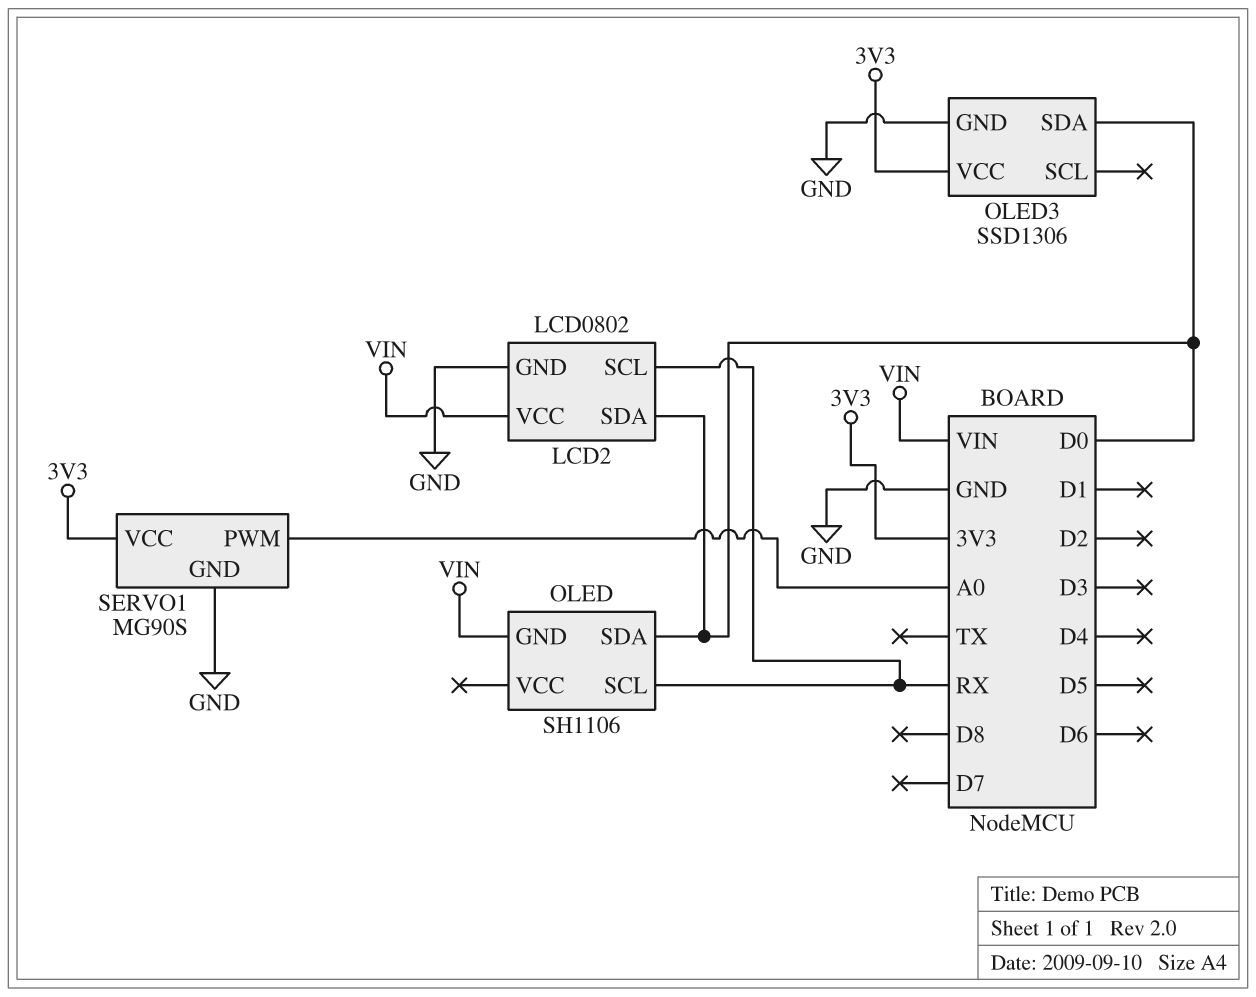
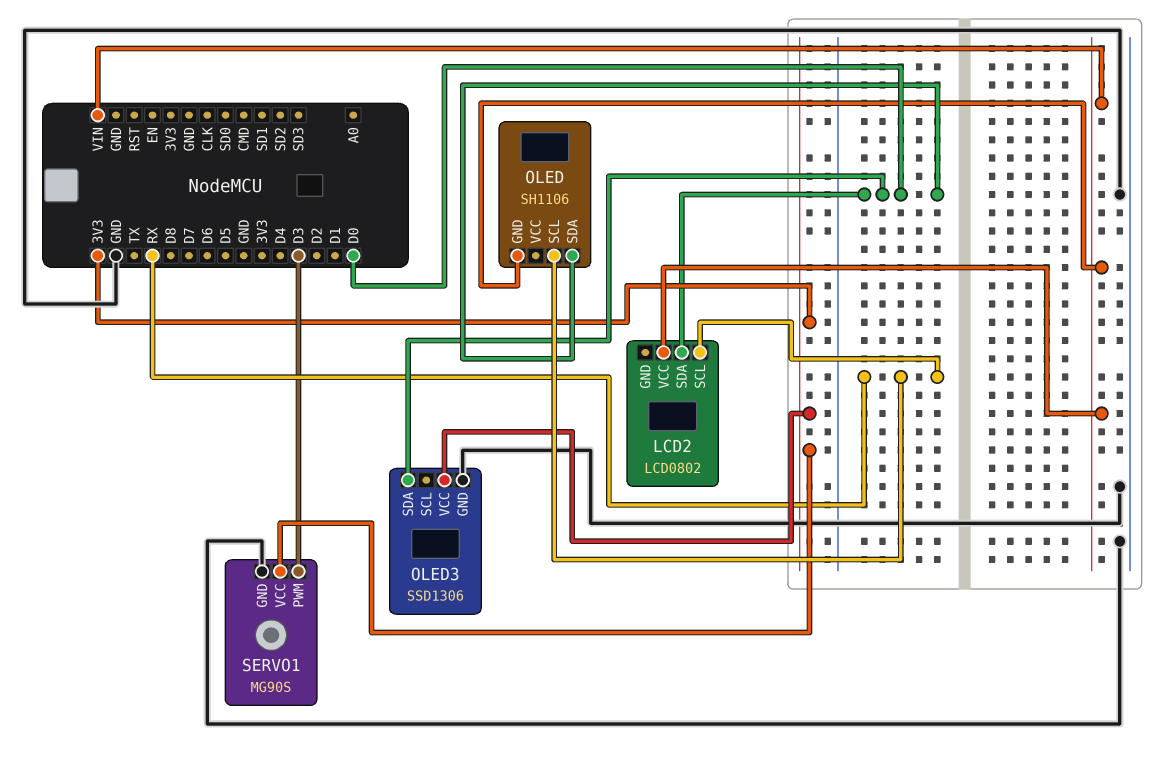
LCD2 pin GND: GND -> none
SERVO1 pin PWM: A0 -> D3

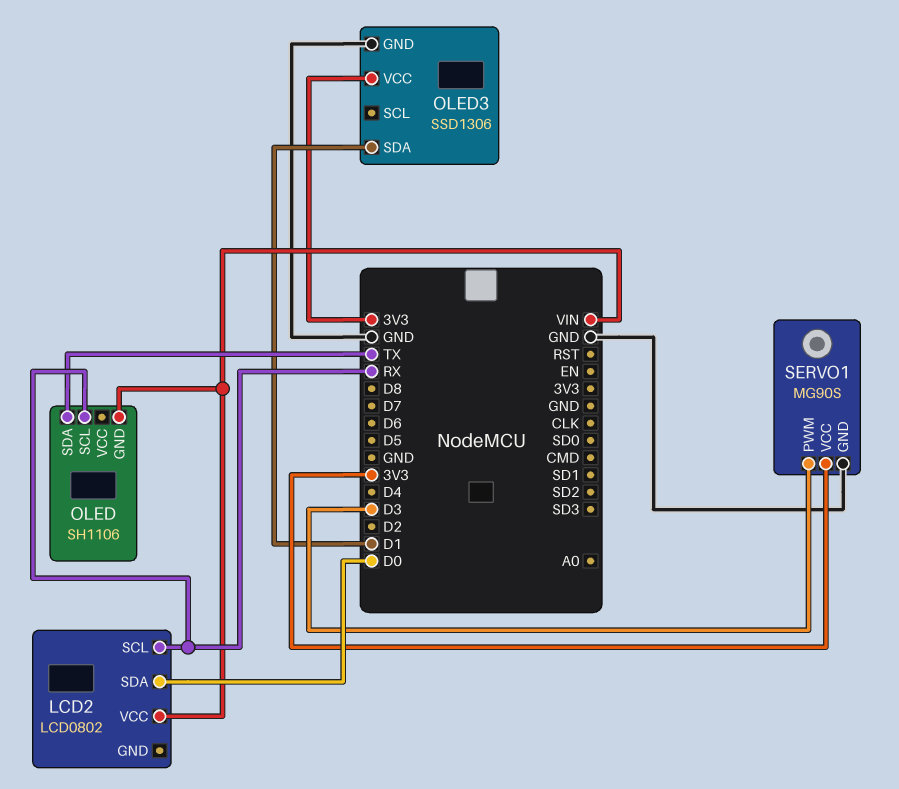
OLED pin SDA: D0 -> TX
OLED3 pin SDA: D0 -> D1

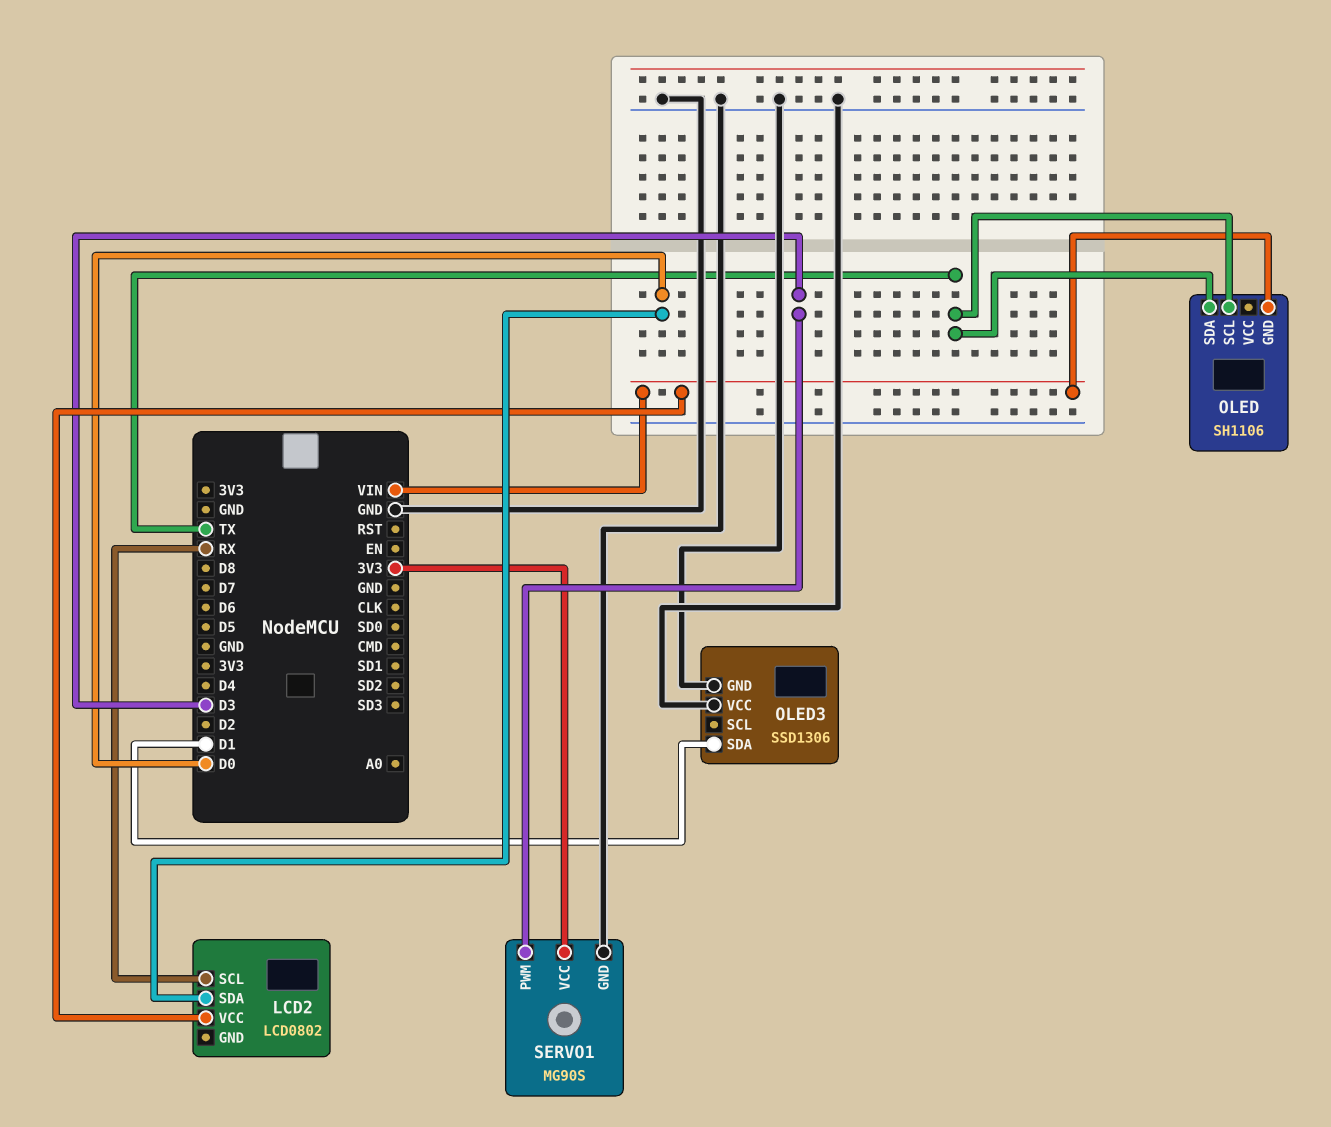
OLED pin SCL: RX -> TX
OLED3 pin VCC: 3V3 -> GND

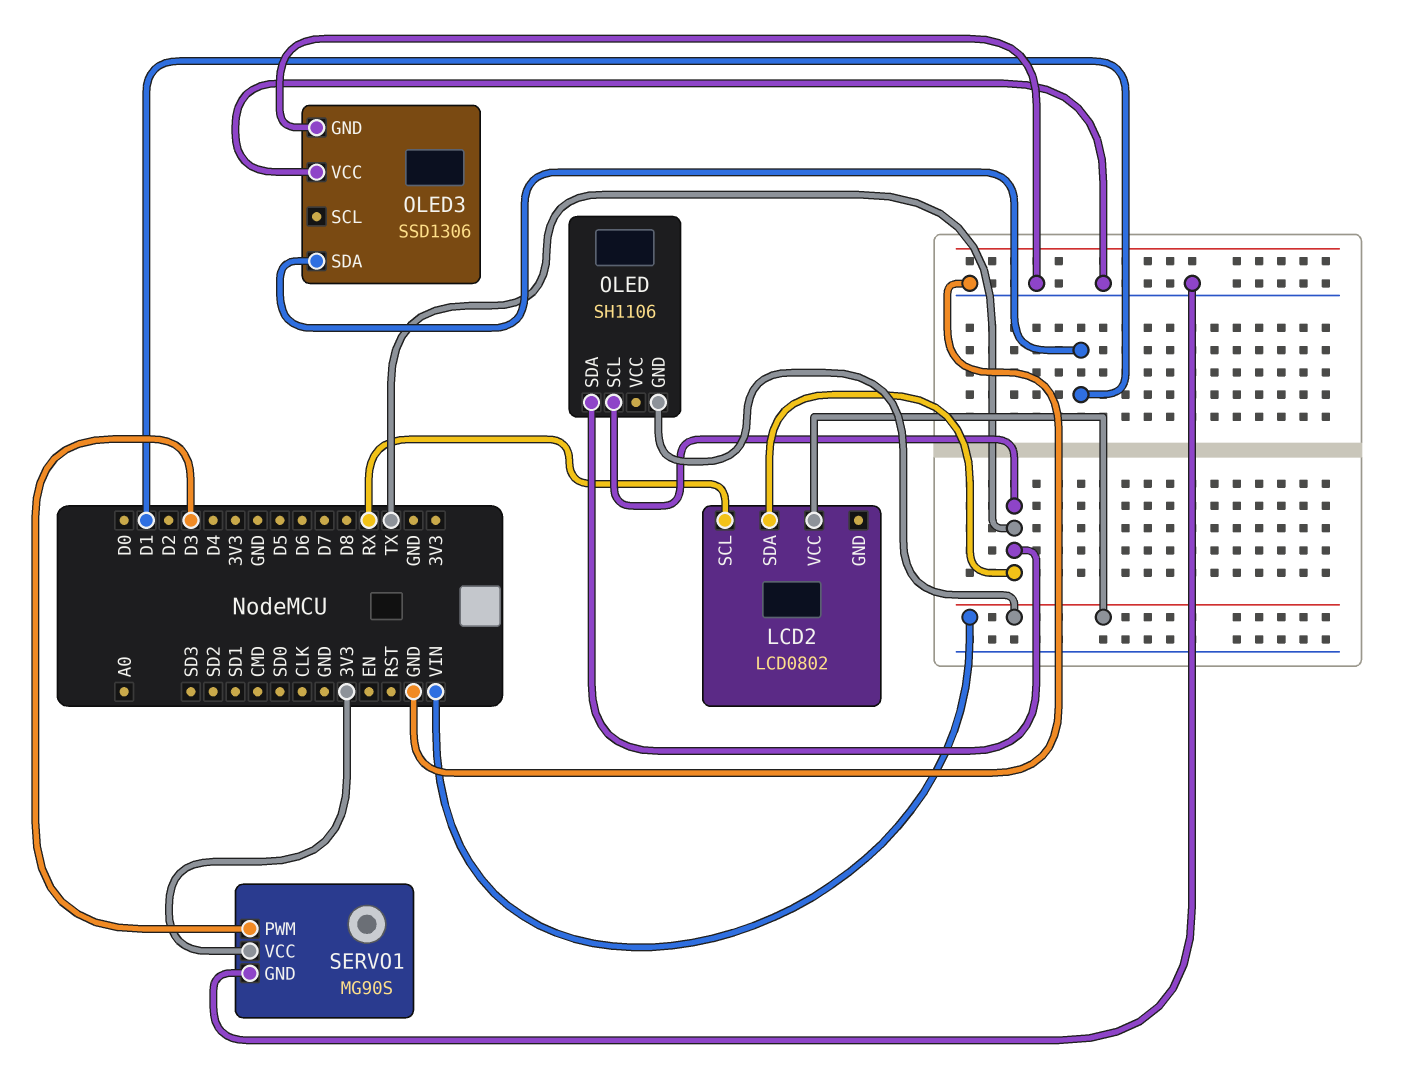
LCD2 pin SDA: D0 -> TX

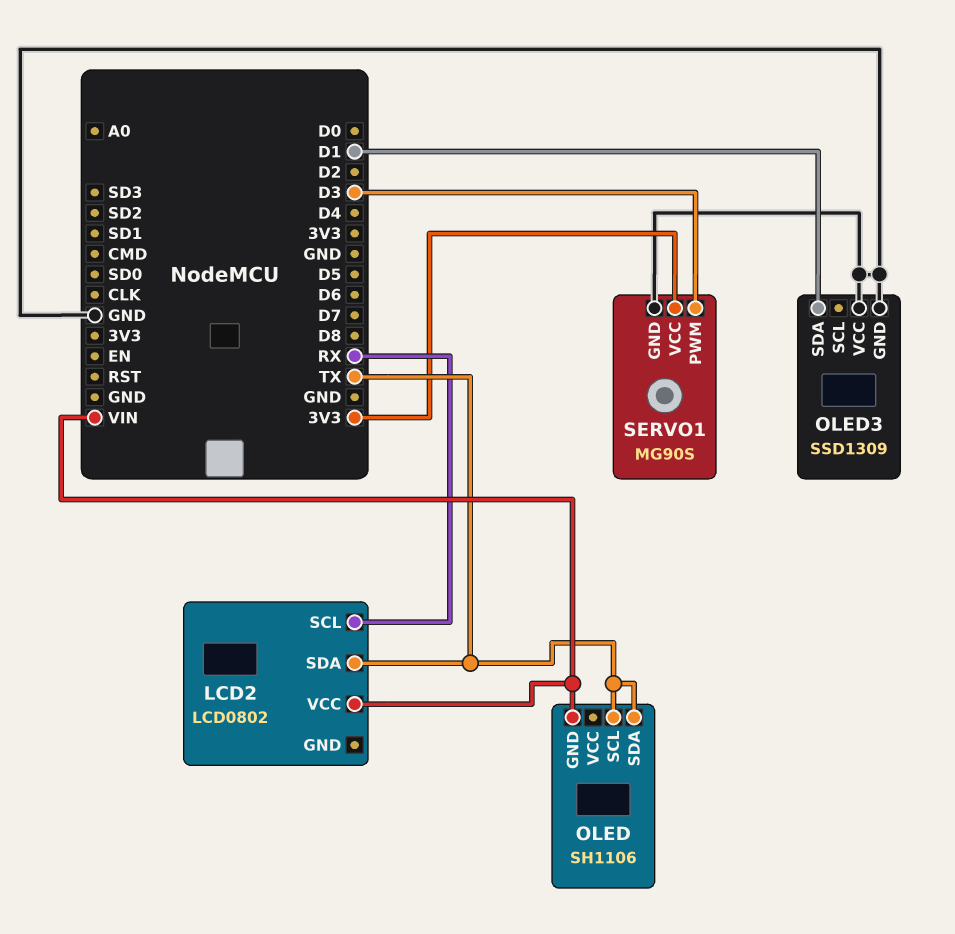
OLED3: SSD1306 -> SSD1309

